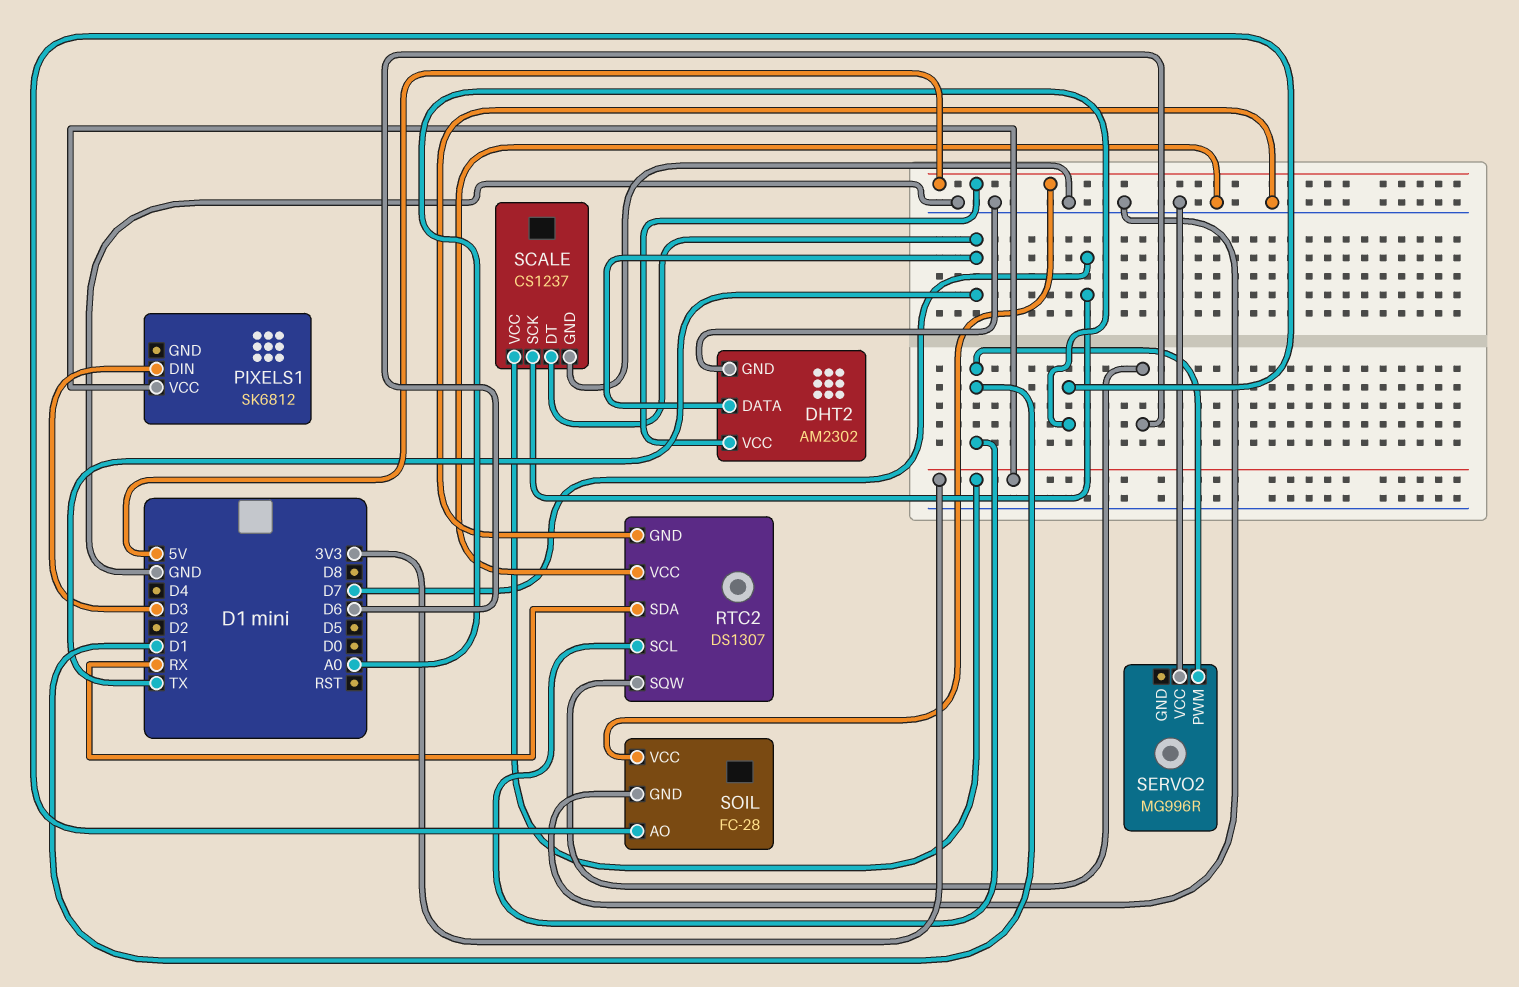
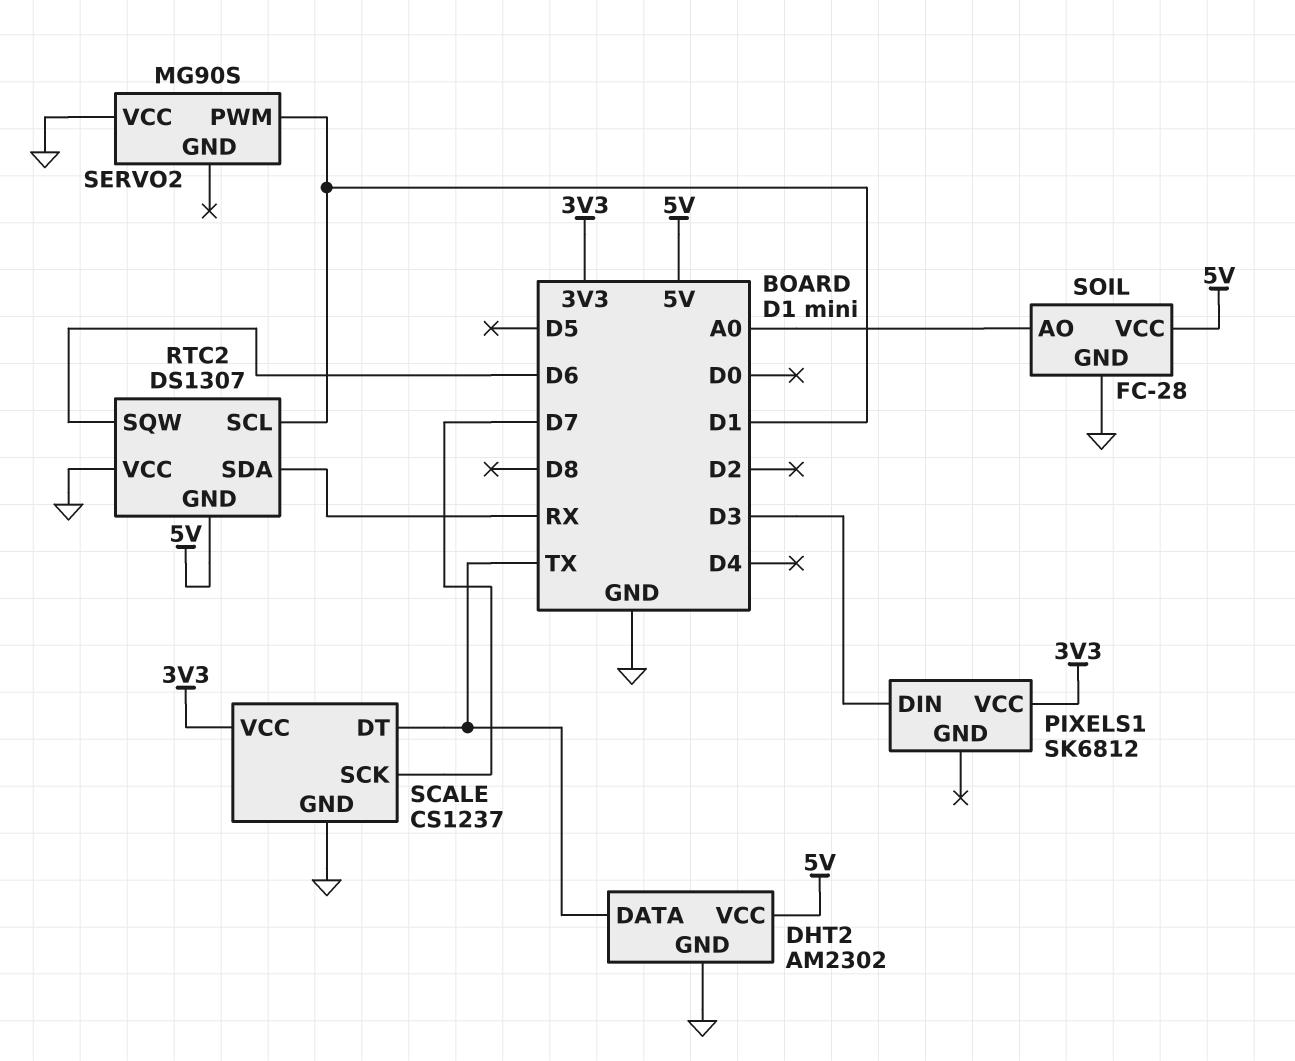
RTC2 pin GND: GND -> 5V
SERVO2: MG996R -> MG90S

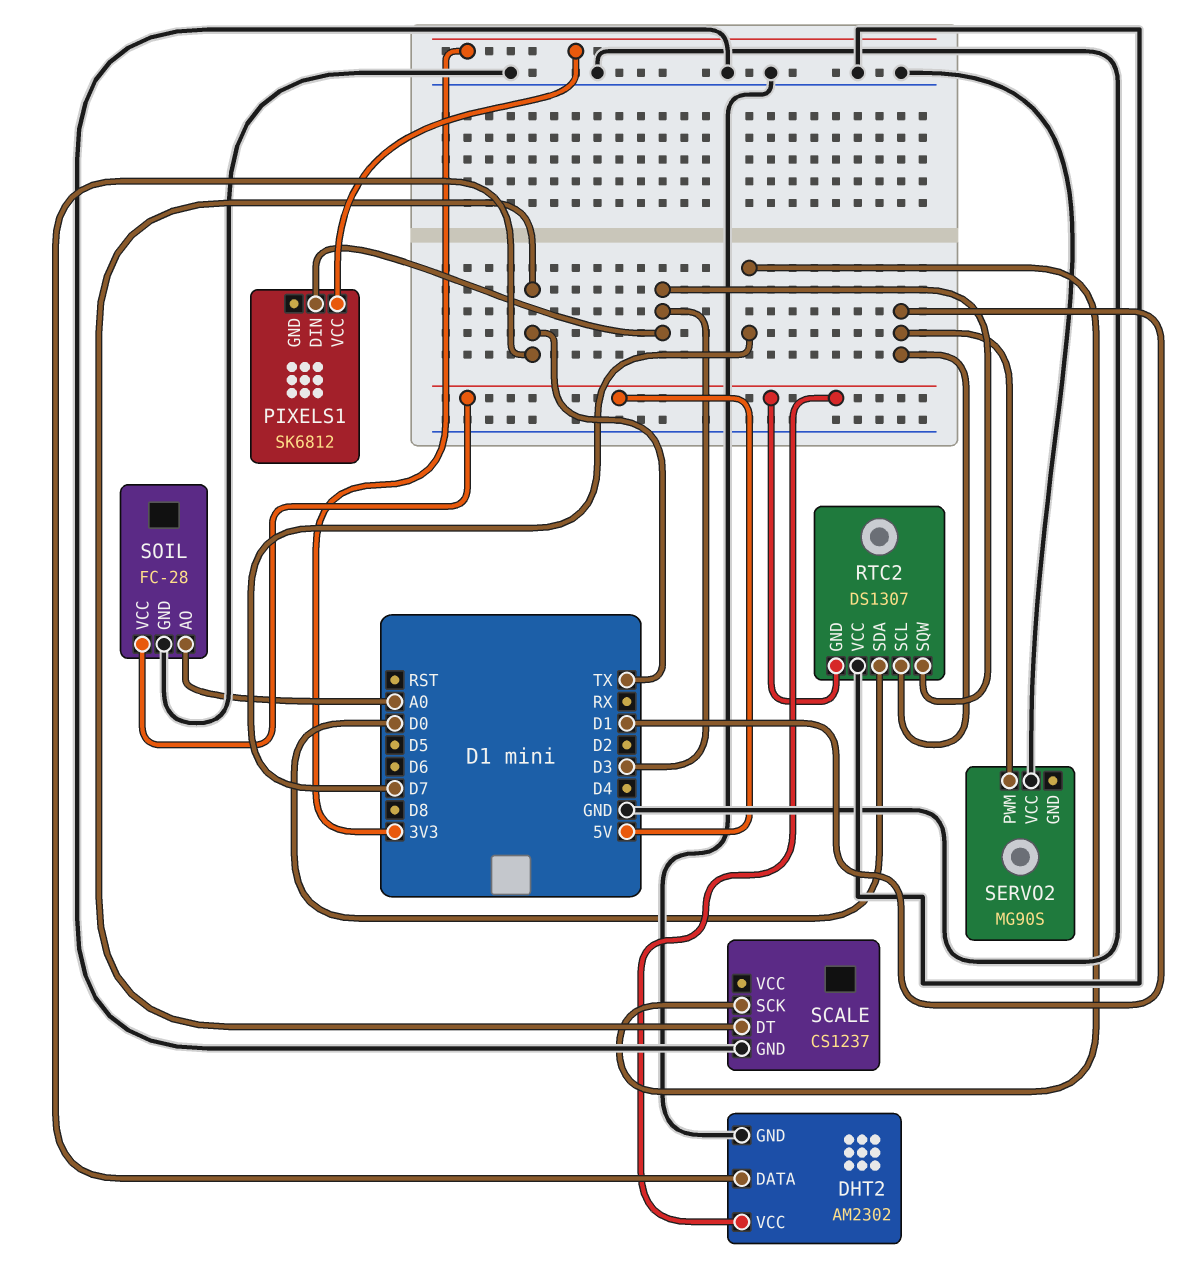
RTC2 pin SDA: RX -> D0
RTC2 pin SQW: D6 -> D3
SCALE pin VCC: 3V3 -> none

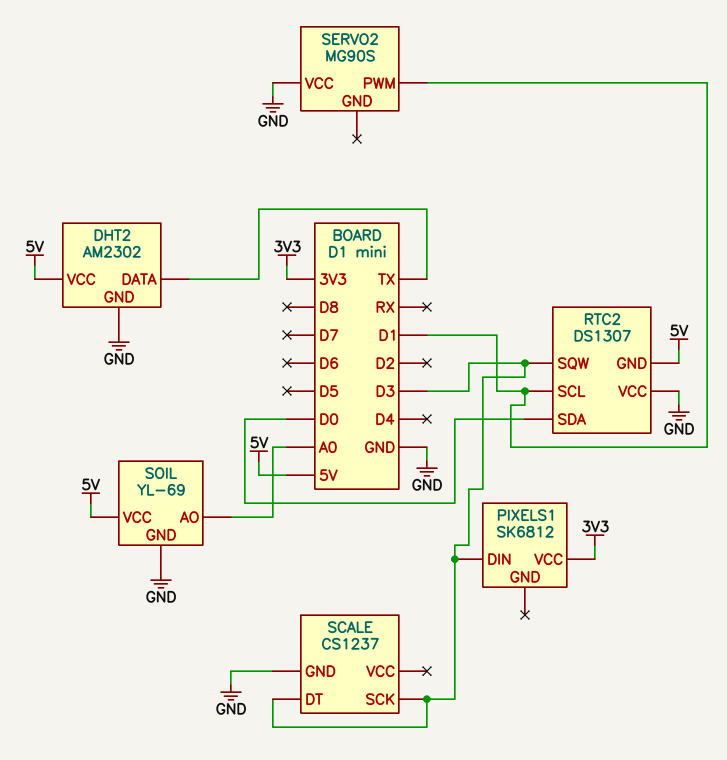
SCALE pin DT: TX -> D3
SCALE pin SCK: D7 -> D3
SOIL: FC-28 -> YL-69

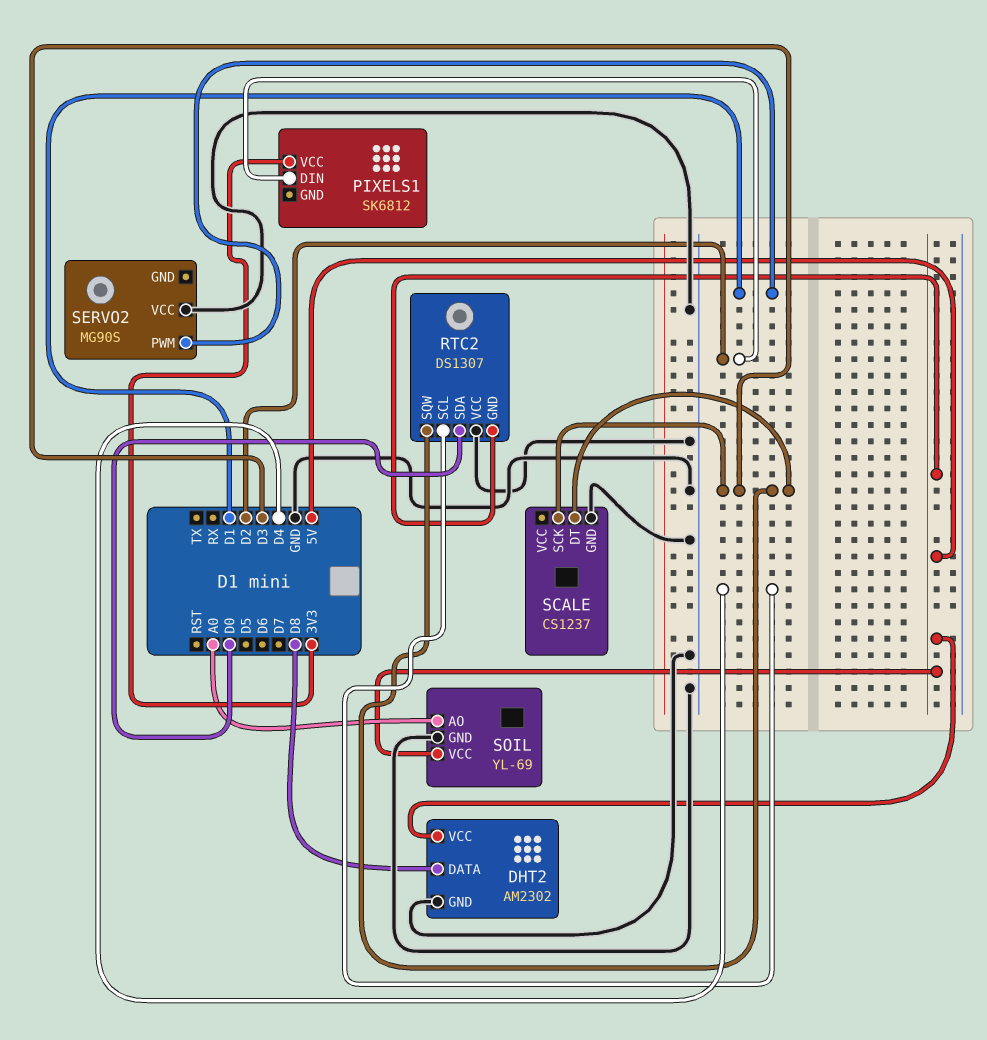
DHT2 pin DATA: TX -> D8
PIXELS1 pin DIN: D3 -> D2
RTC2 pin SCL: D1 -> D4

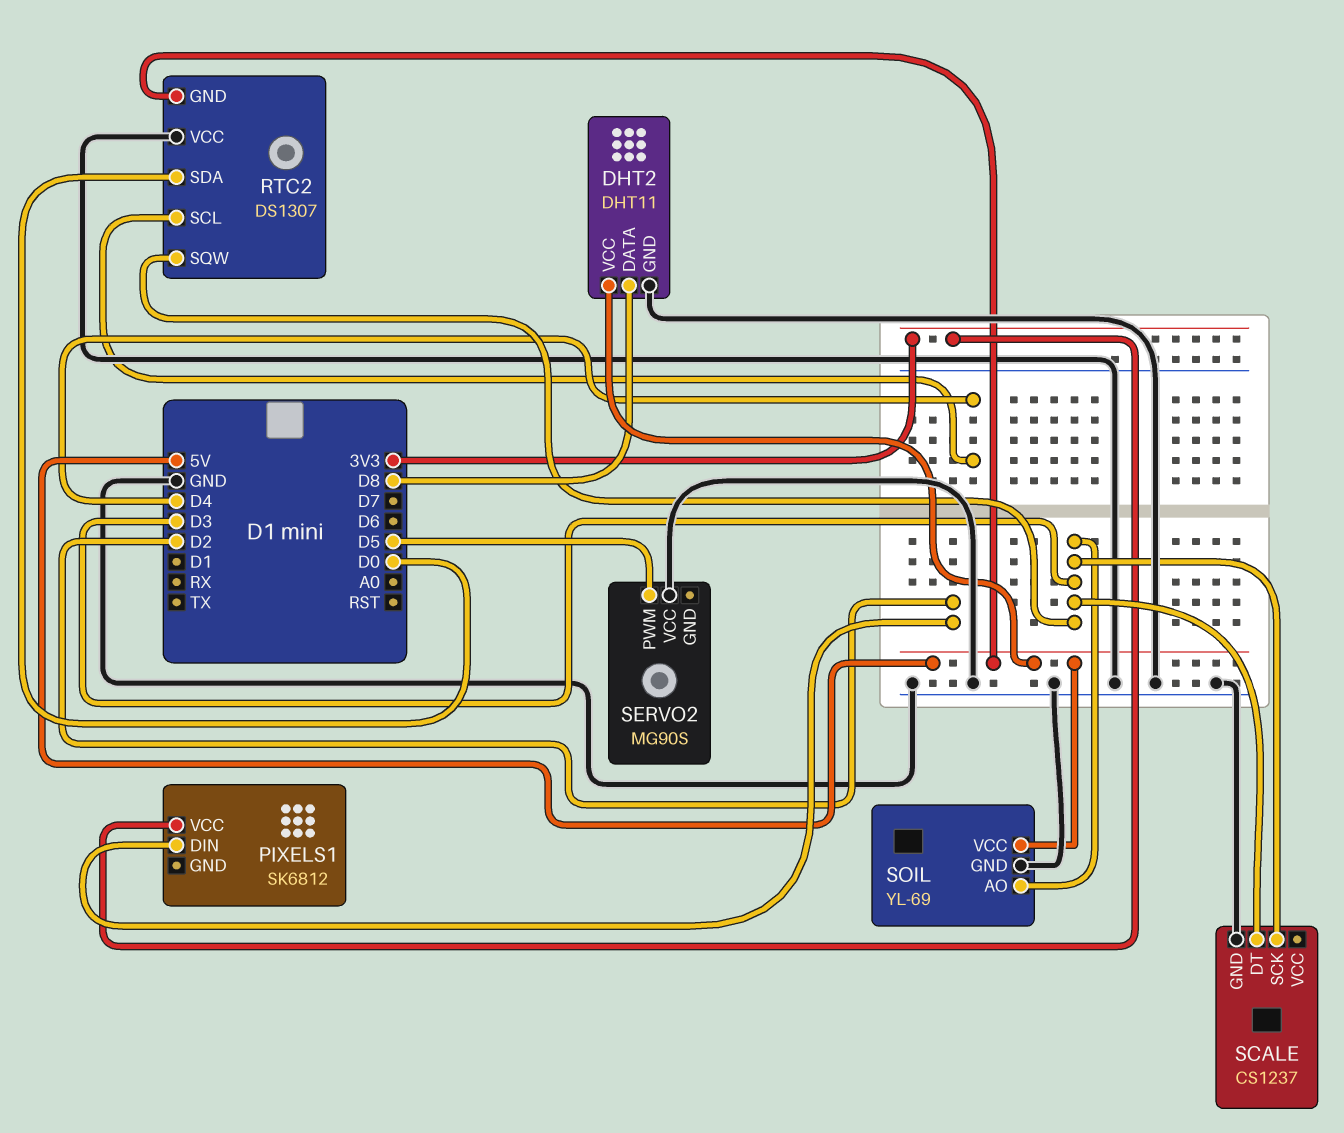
DHT2: AM2302 -> DHT11
SERVO2 pin PWM: D1 -> D5
SOIL pin AO: A0 -> D3

